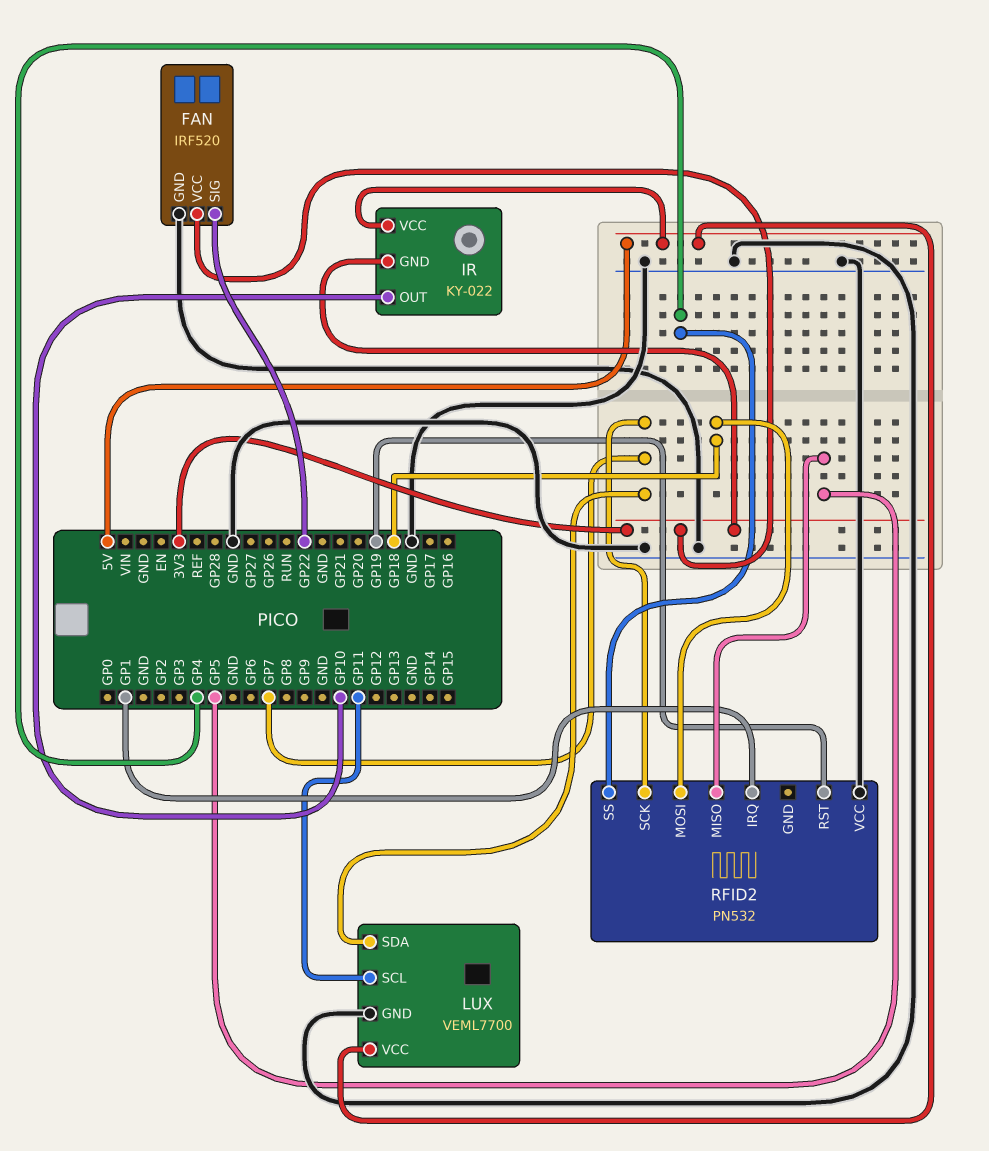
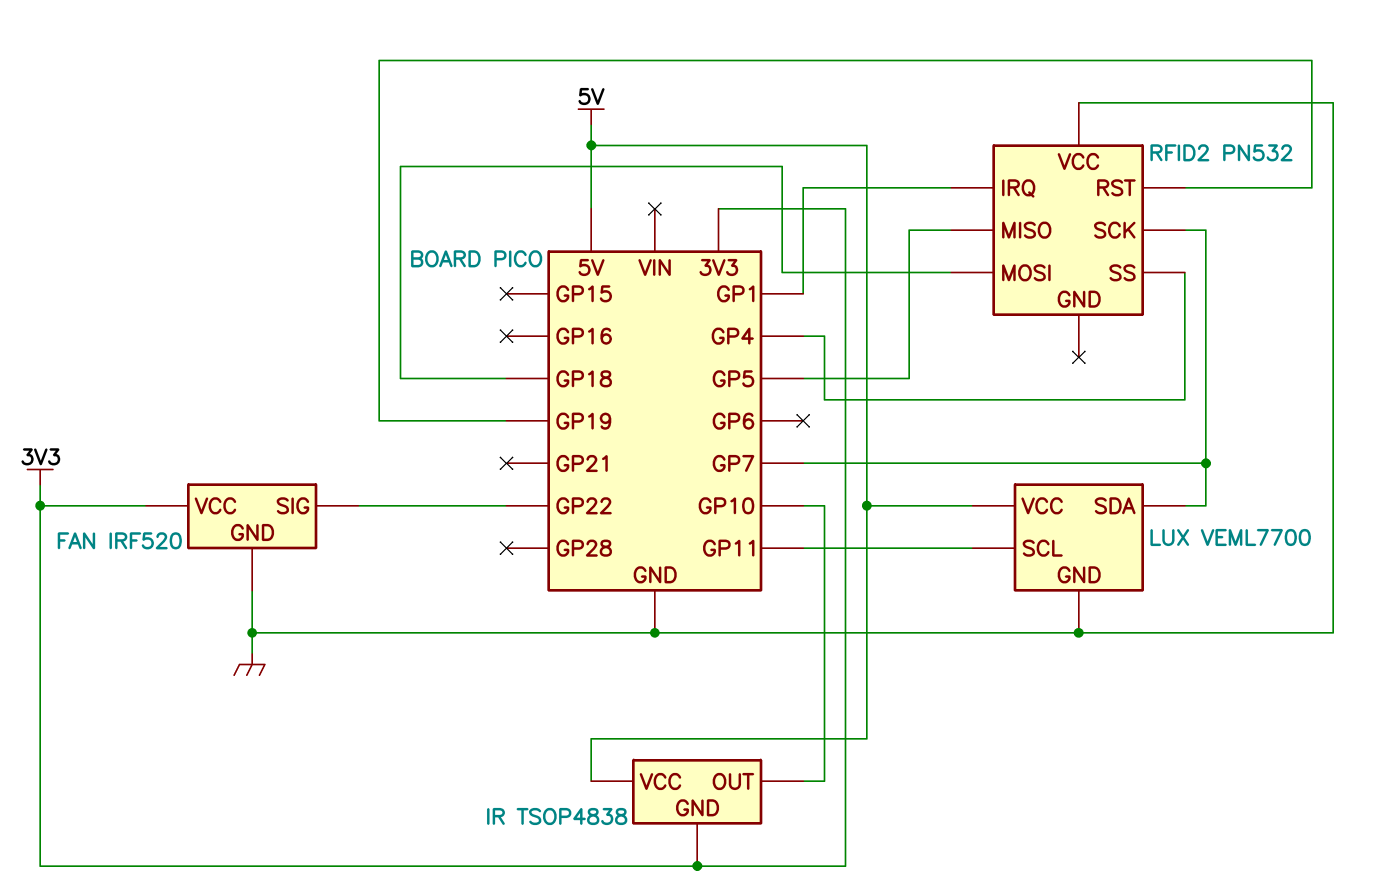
IR: KY-022 -> TSOP4838

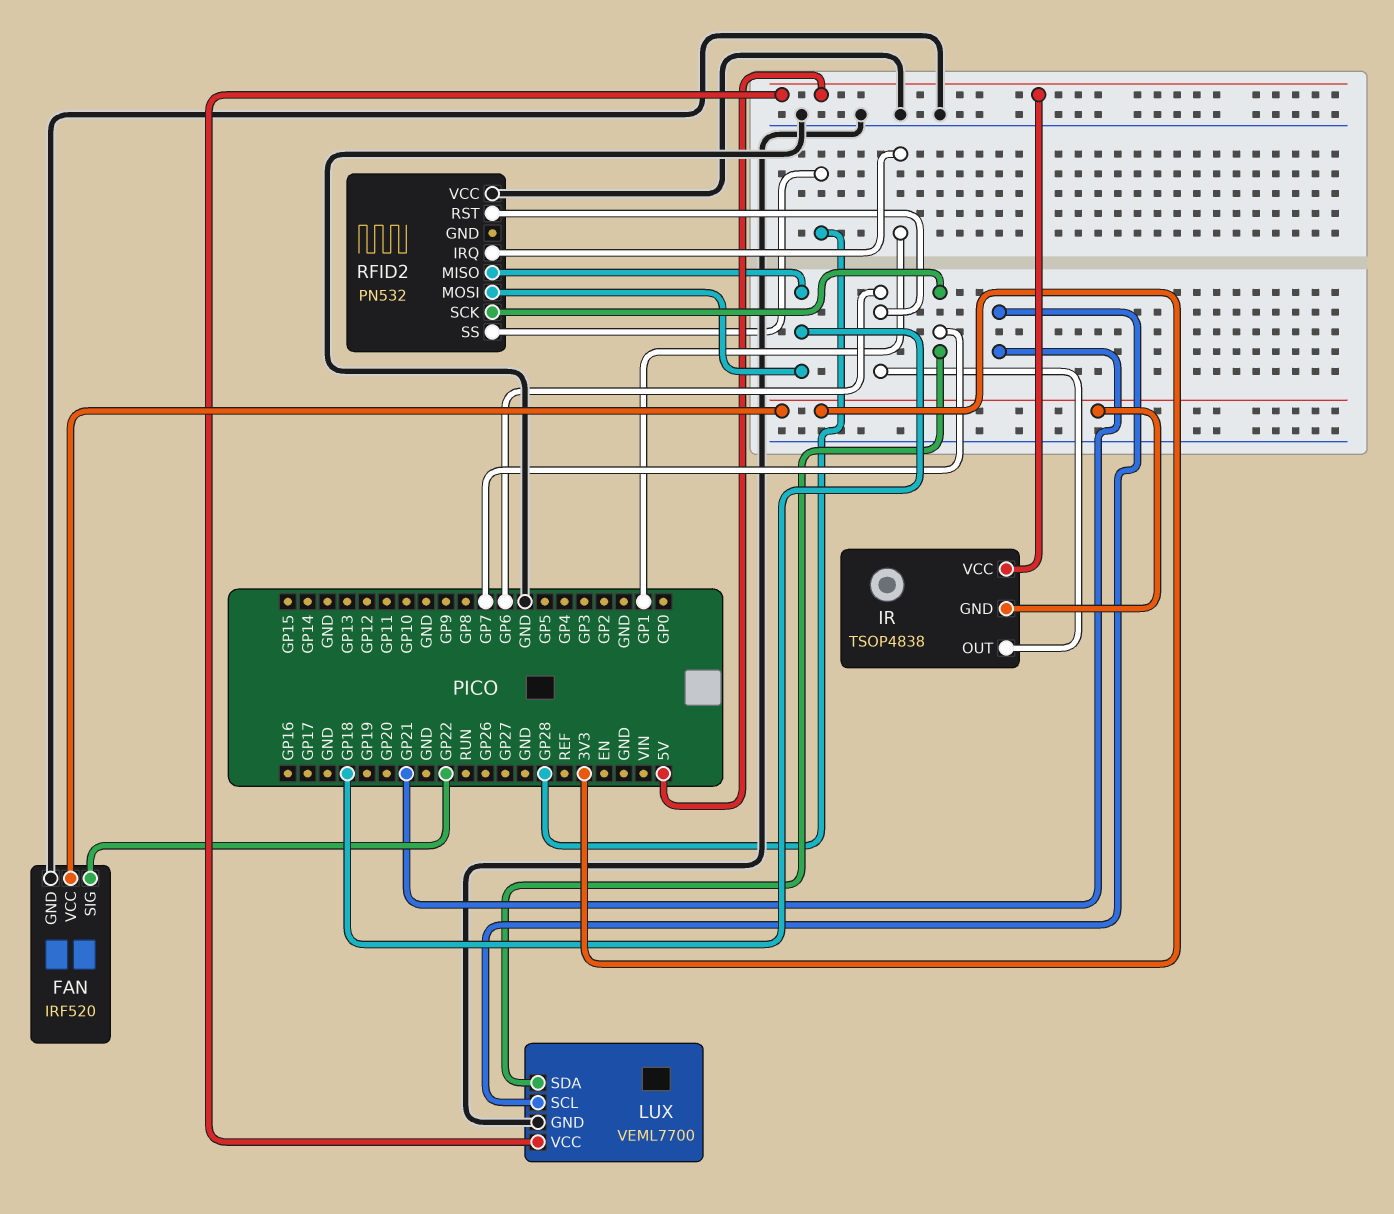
IR pin OUT: GP10 -> GP6
LUX pin SCL: GP11 -> GP21
RFID2 pin MISO: GP5 -> GP18
RFID2 pin RST: GP19 -> GP6
RFID2 pin SS: GP4 -> GP28

